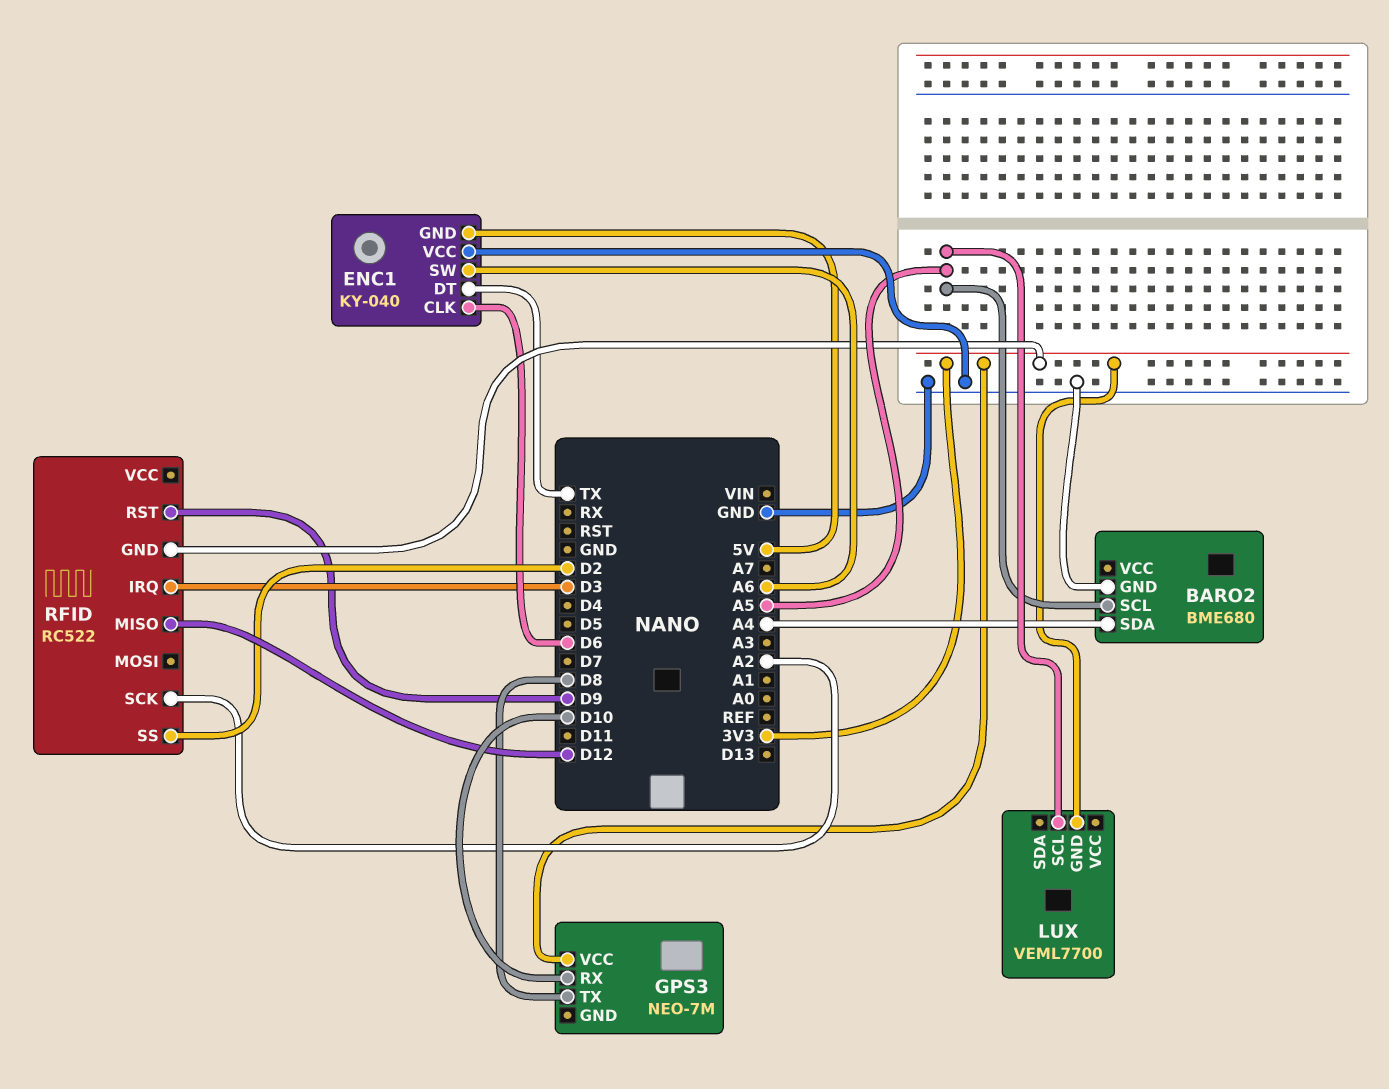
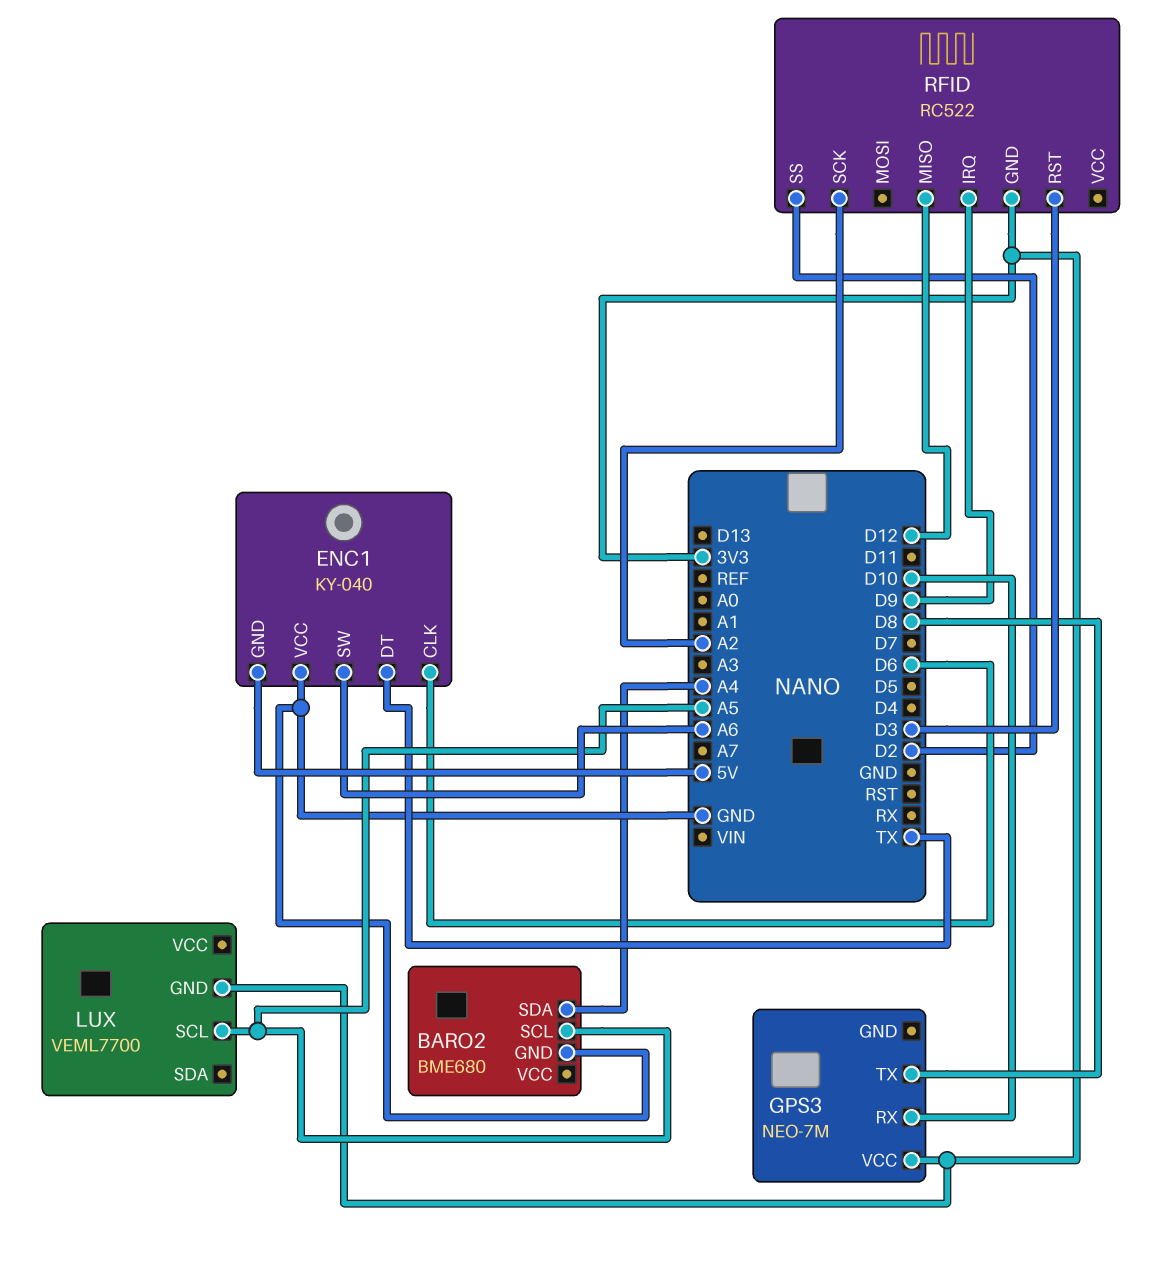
RFID pin IRQ: D3 -> D9
RFID pin RST: D9 -> D3

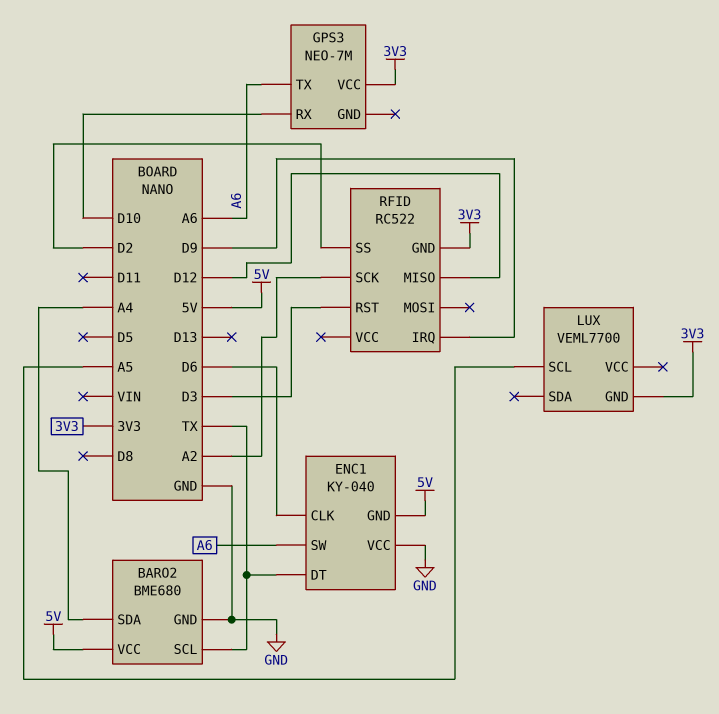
BARO2 pin SCL: A5 -> TX
BARO2 pin VCC: none -> 5V
GPS3 pin TX: D8 -> A6

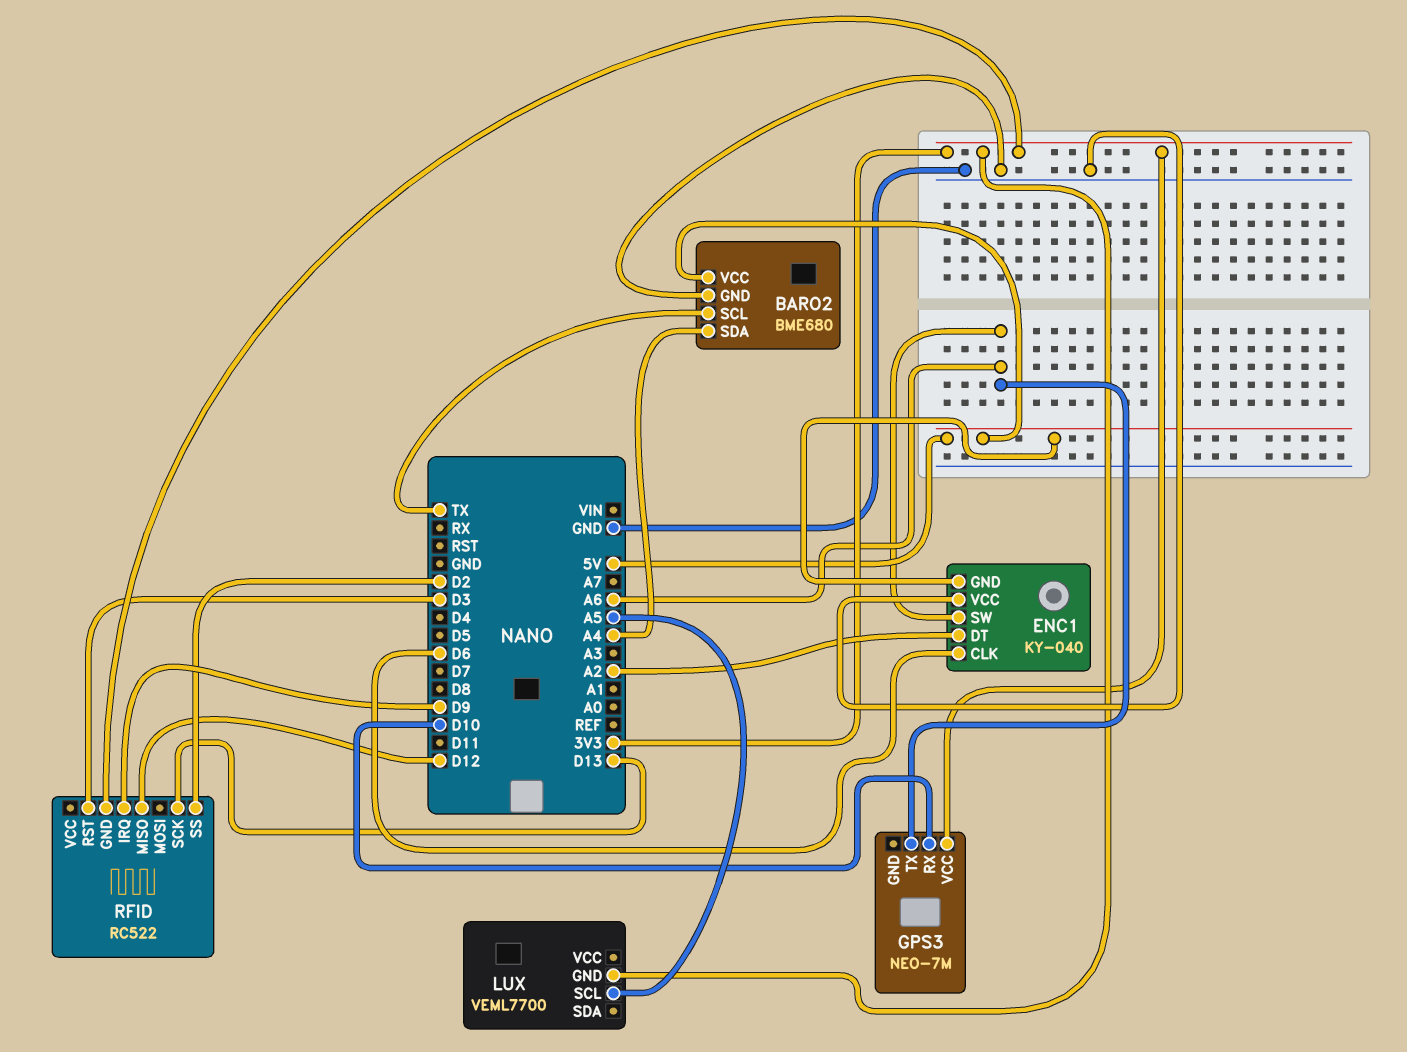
ENC1 pin DT: TX -> A2
RFID pin SCK: A2 -> D13

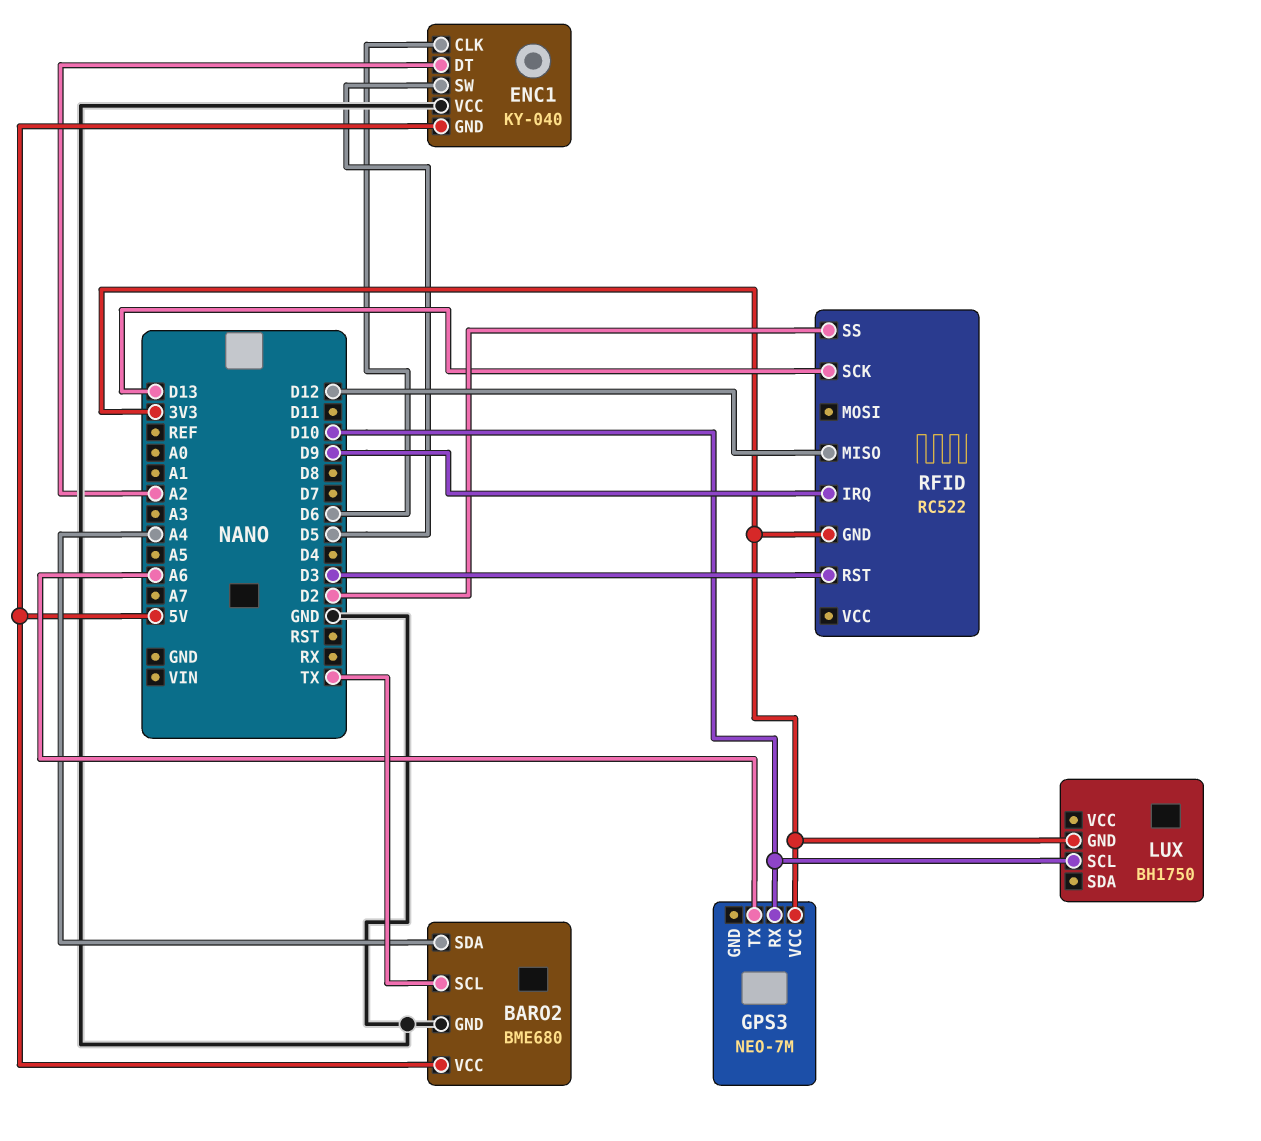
ENC1 pin SW: A6 -> D5
LUX: VEML7700 -> BH1750
LUX pin SCL: A5 -> D10

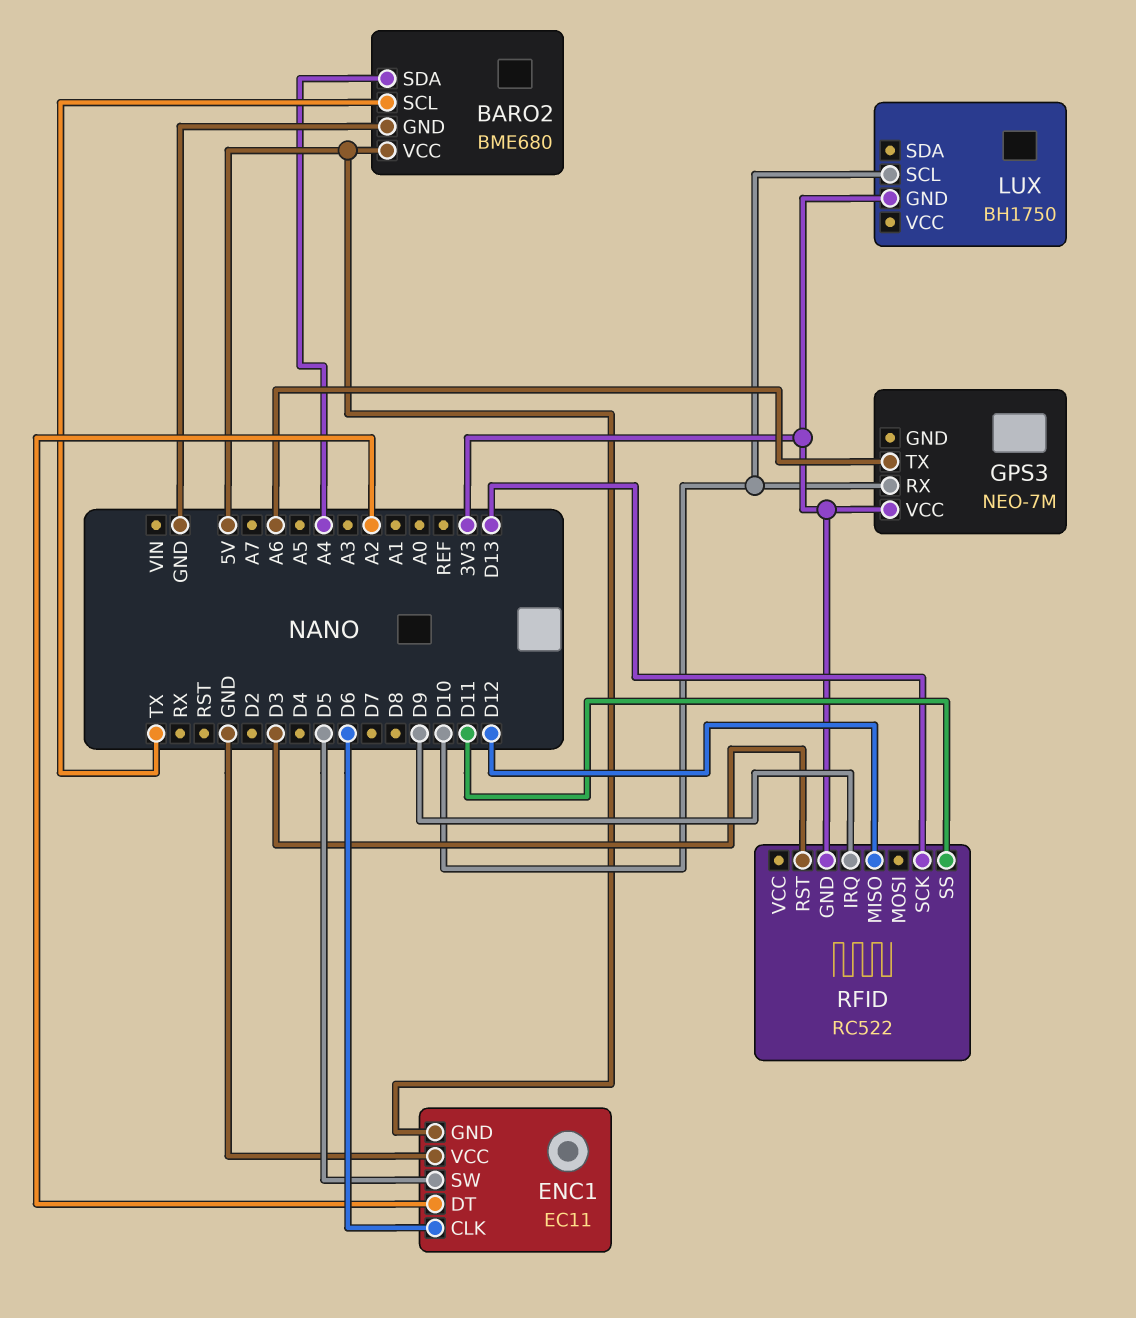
ENC1: KY-040 -> EC11
RFID pin SS: D2 -> D11

